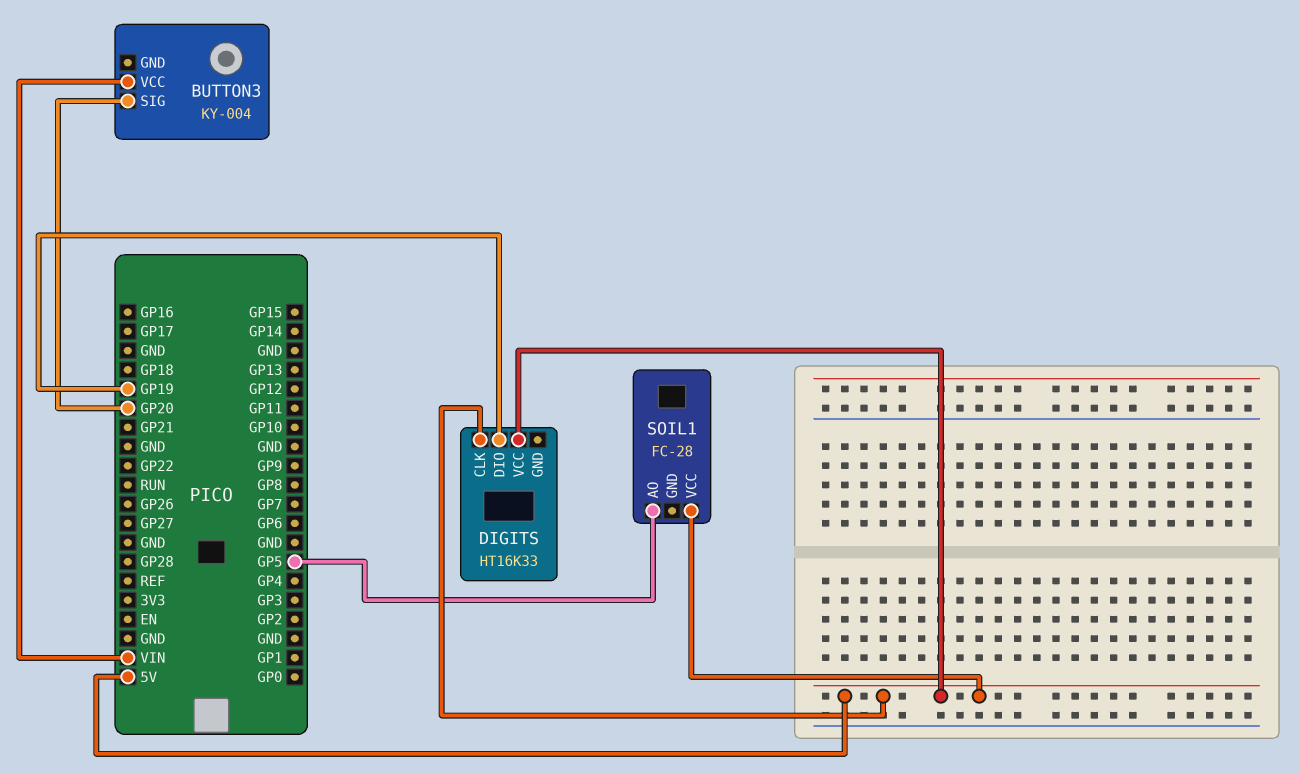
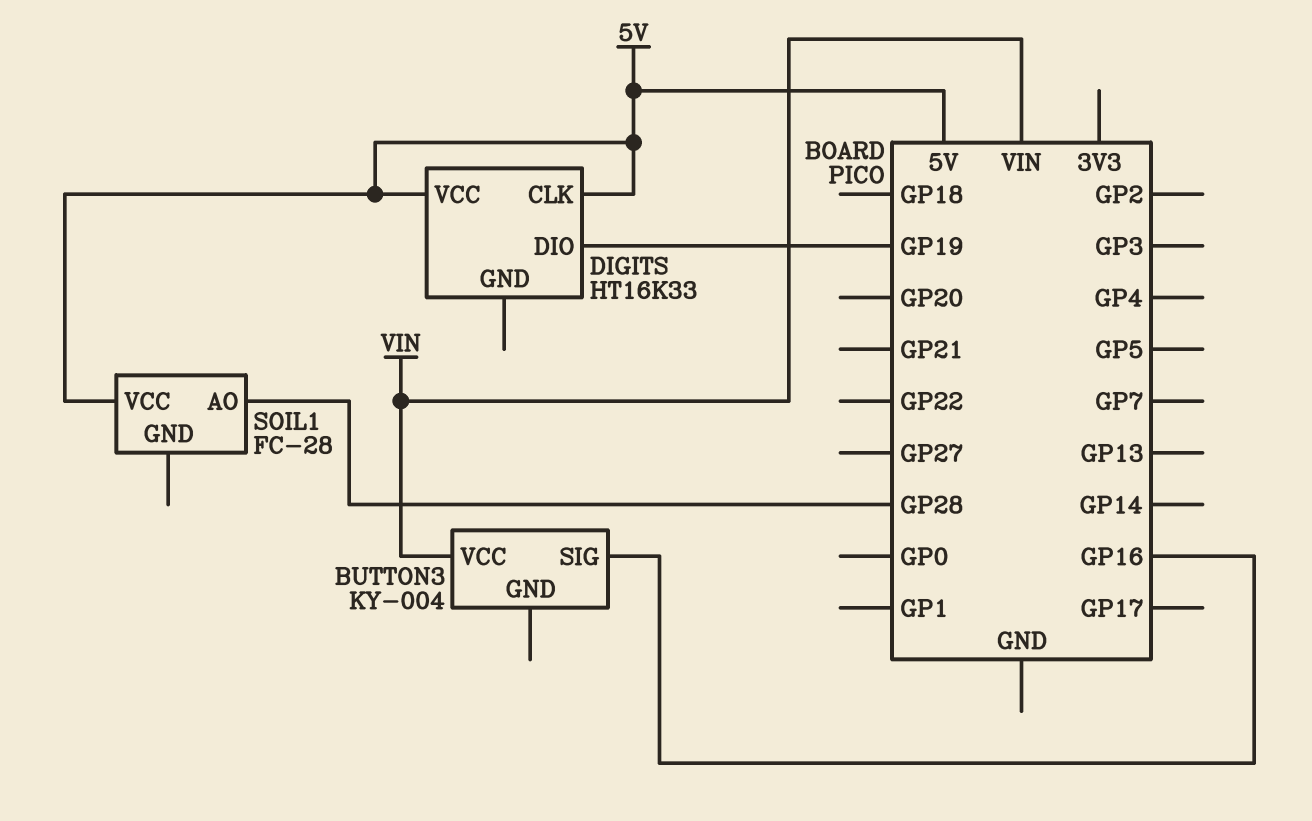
BUTTON3 pin SIG: GP20 -> GP16
SOIL1 pin AO: GP5 -> GP28

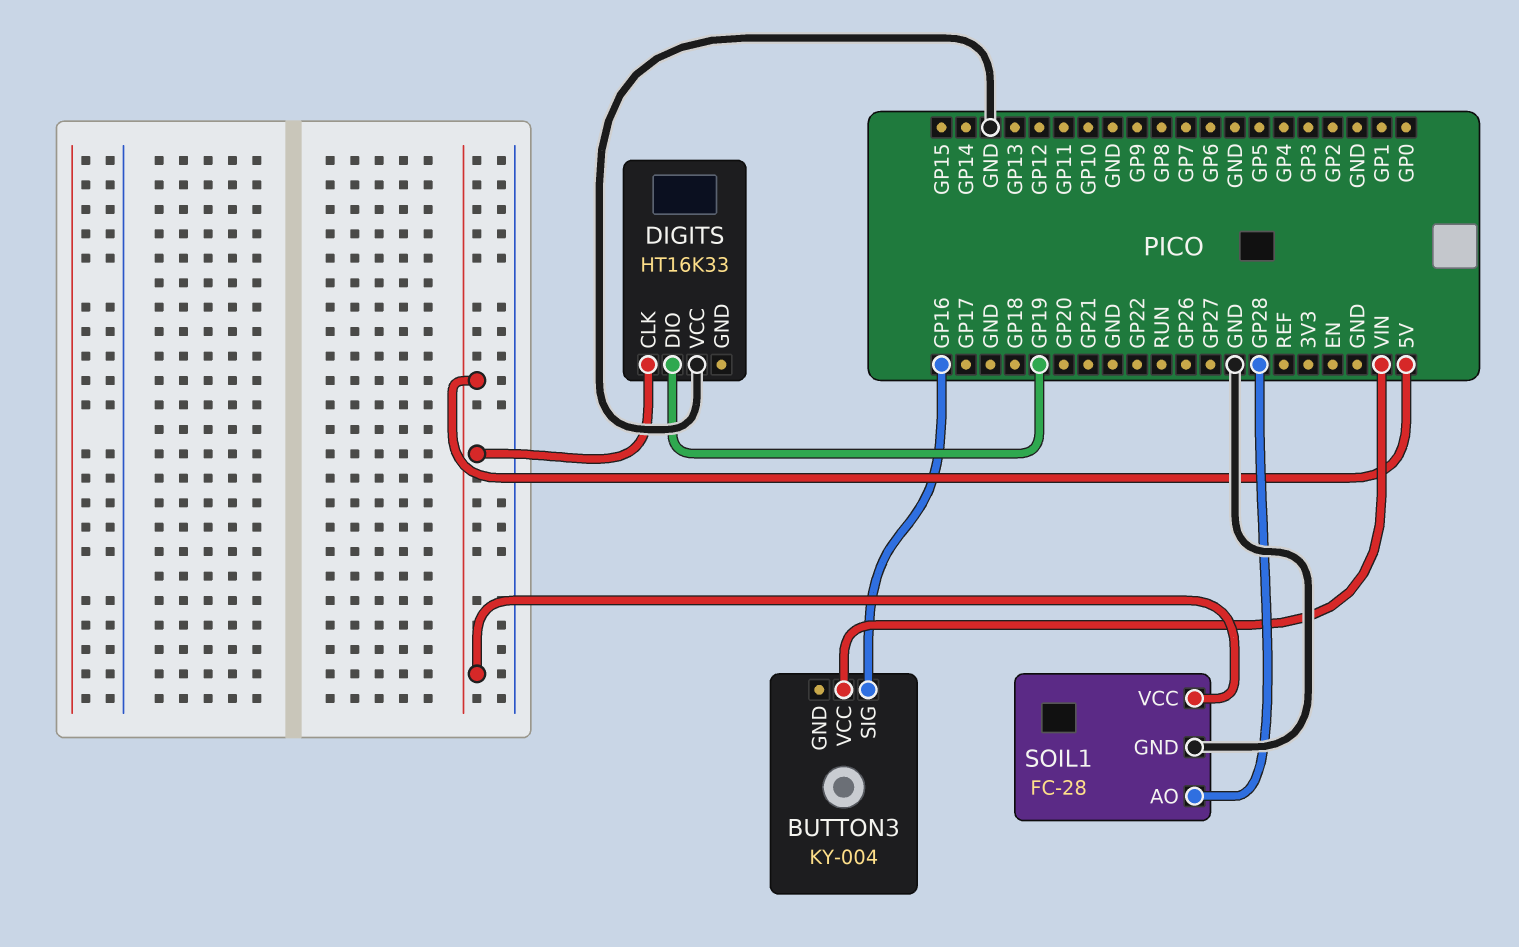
DIGITS pin VCC: 5V -> GND
SOIL1 pin GND: none -> GND

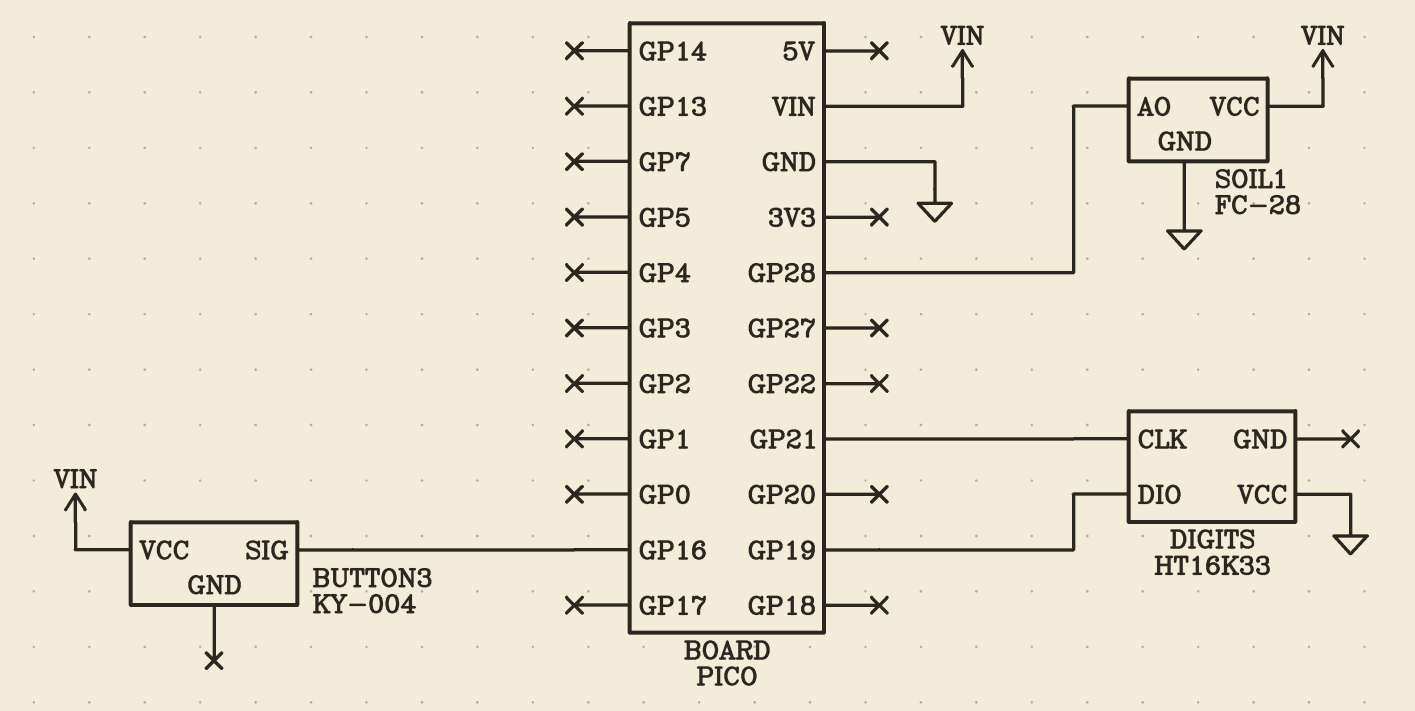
DIGITS pin CLK: 5V -> GP21
SOIL1 pin VCC: 5V -> VIN

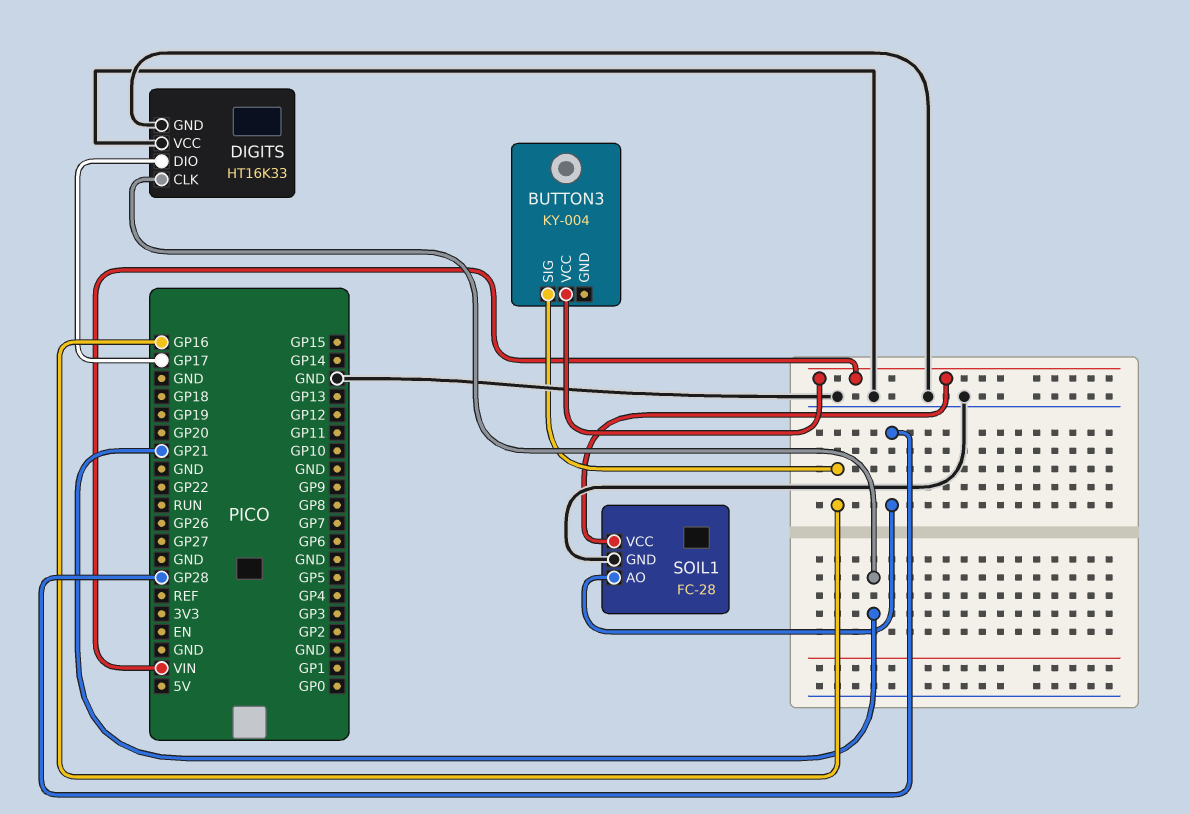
DIGITS pin DIO: GP19 -> GP17
DIGITS pin GND: none -> GND

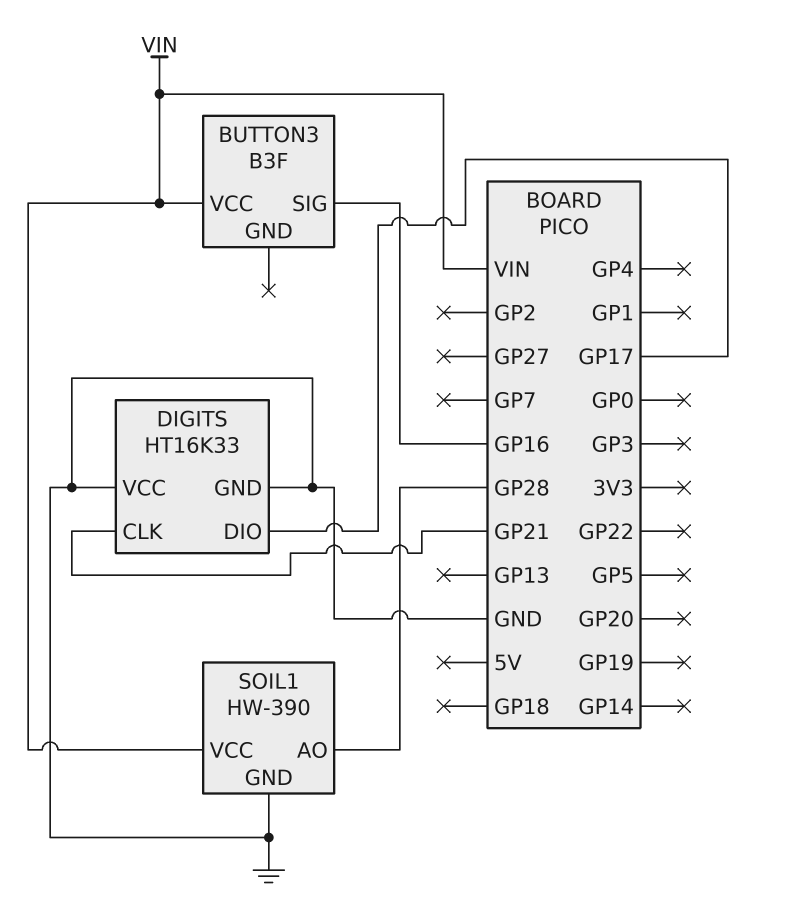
BUTTON3: KY-004 -> B3F
SOIL1: FC-28 -> HW-390

